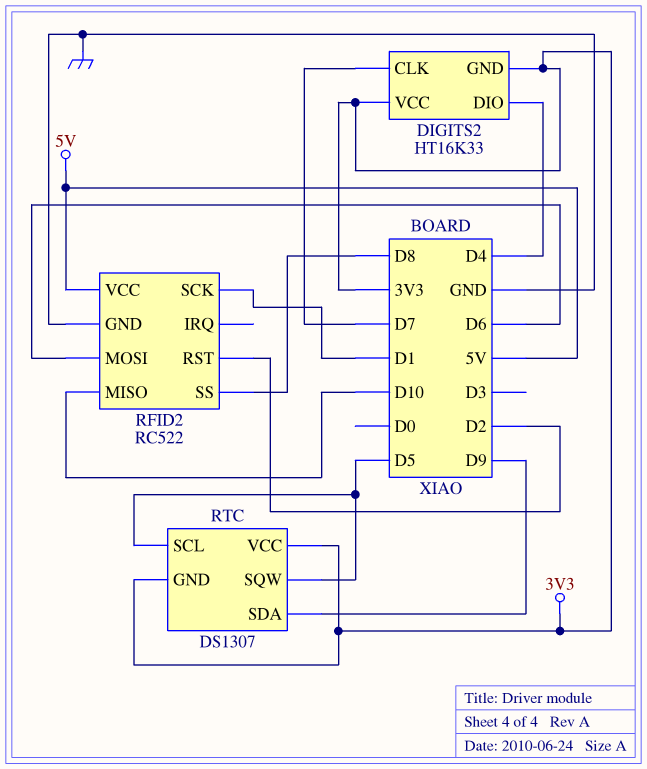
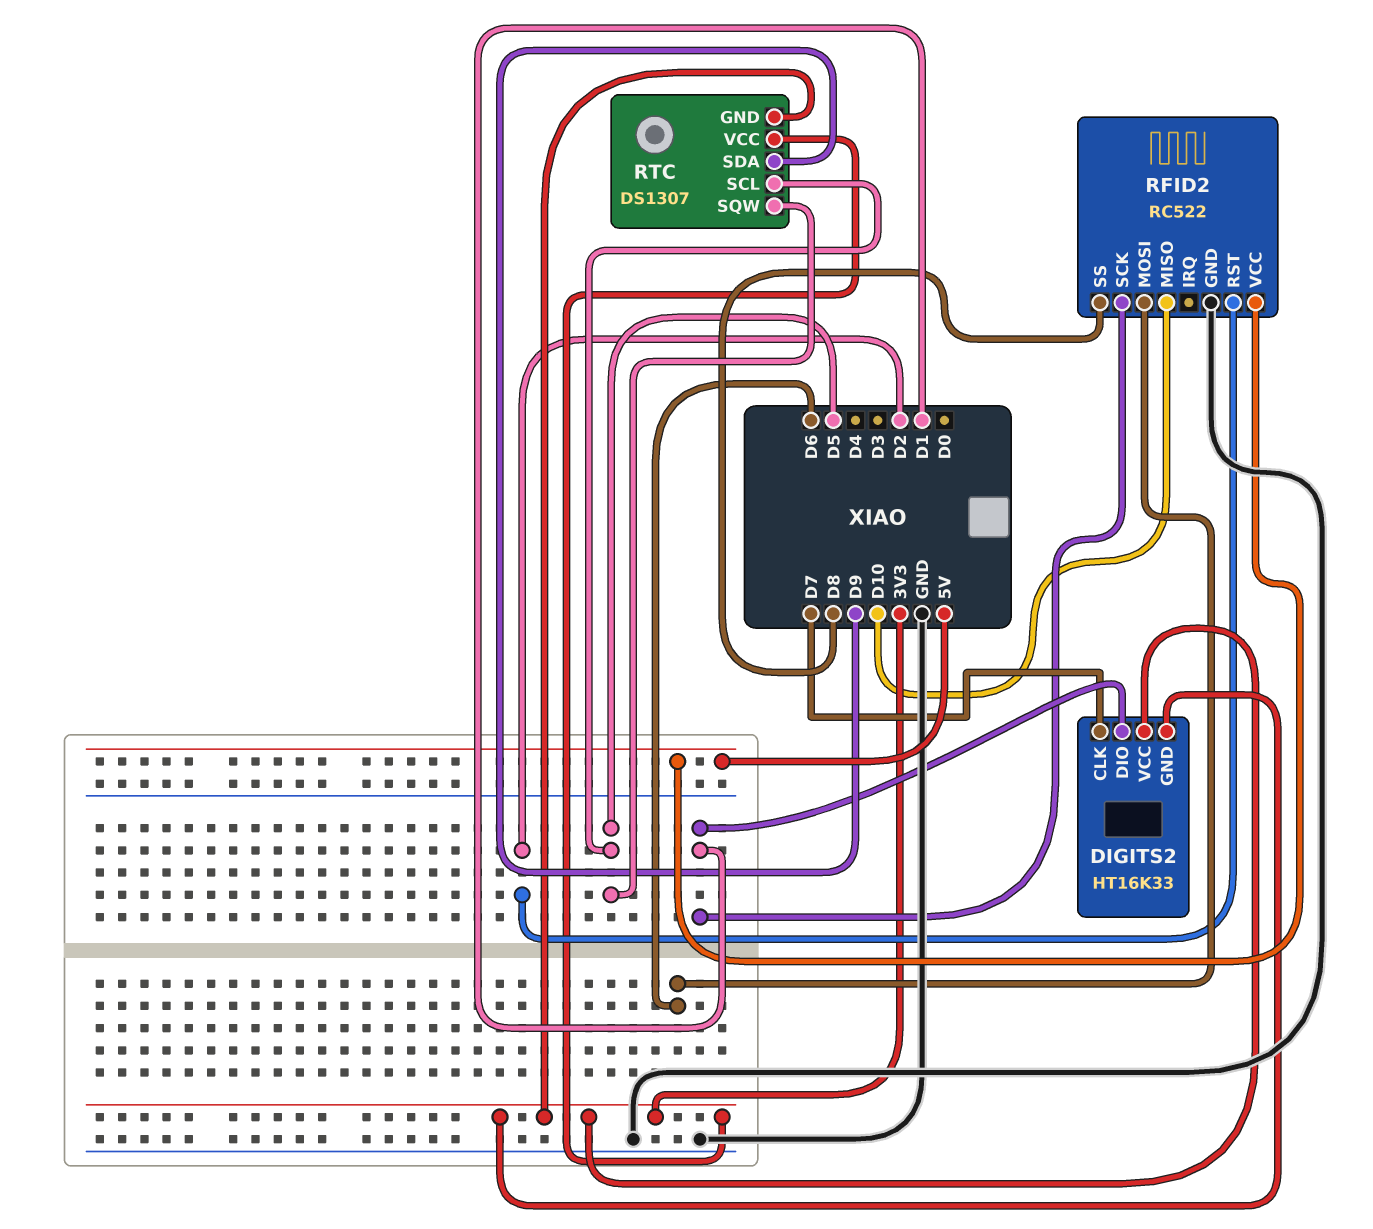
DIGITS2 pin DIO: D4 -> D1

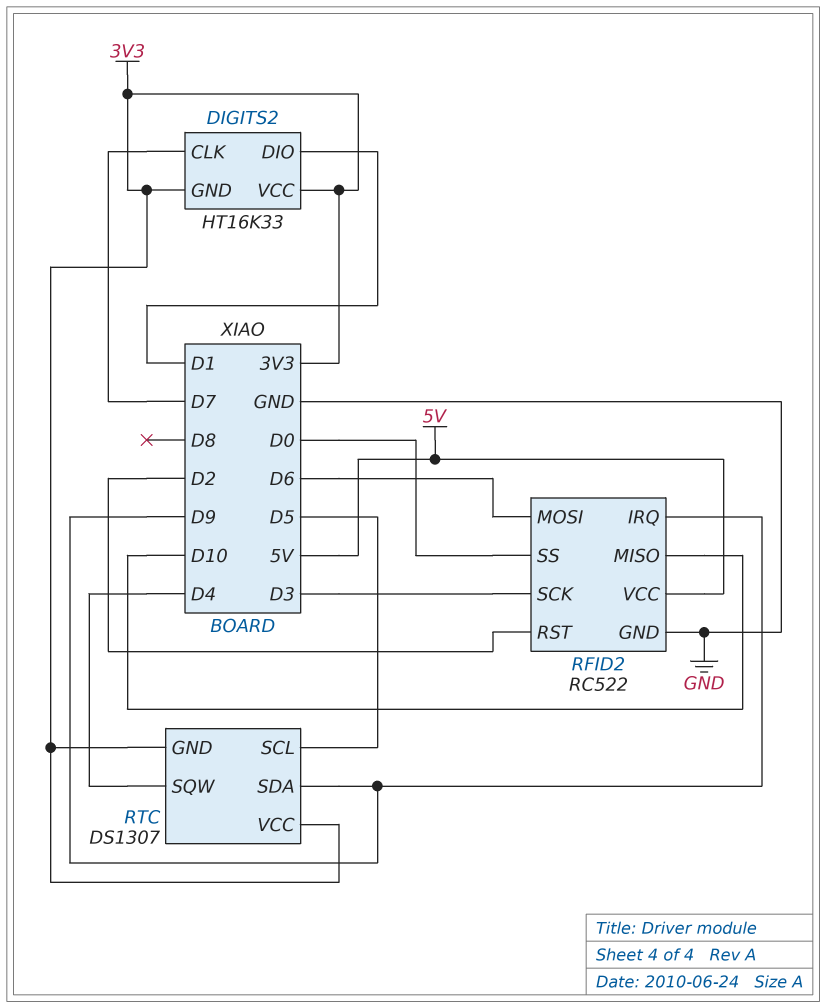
RFID2 pin IRQ: none -> D9
RFID2 pin SCK: D1 -> D3
RFID2 pin SS: D8 -> D0
RTC pin SQW: D5 -> D4

